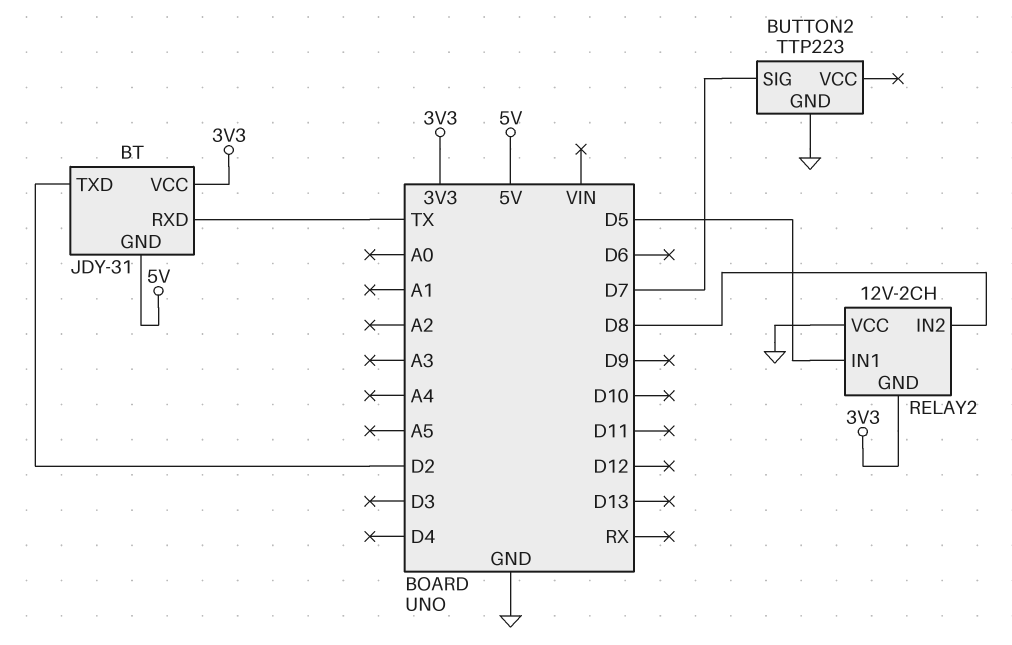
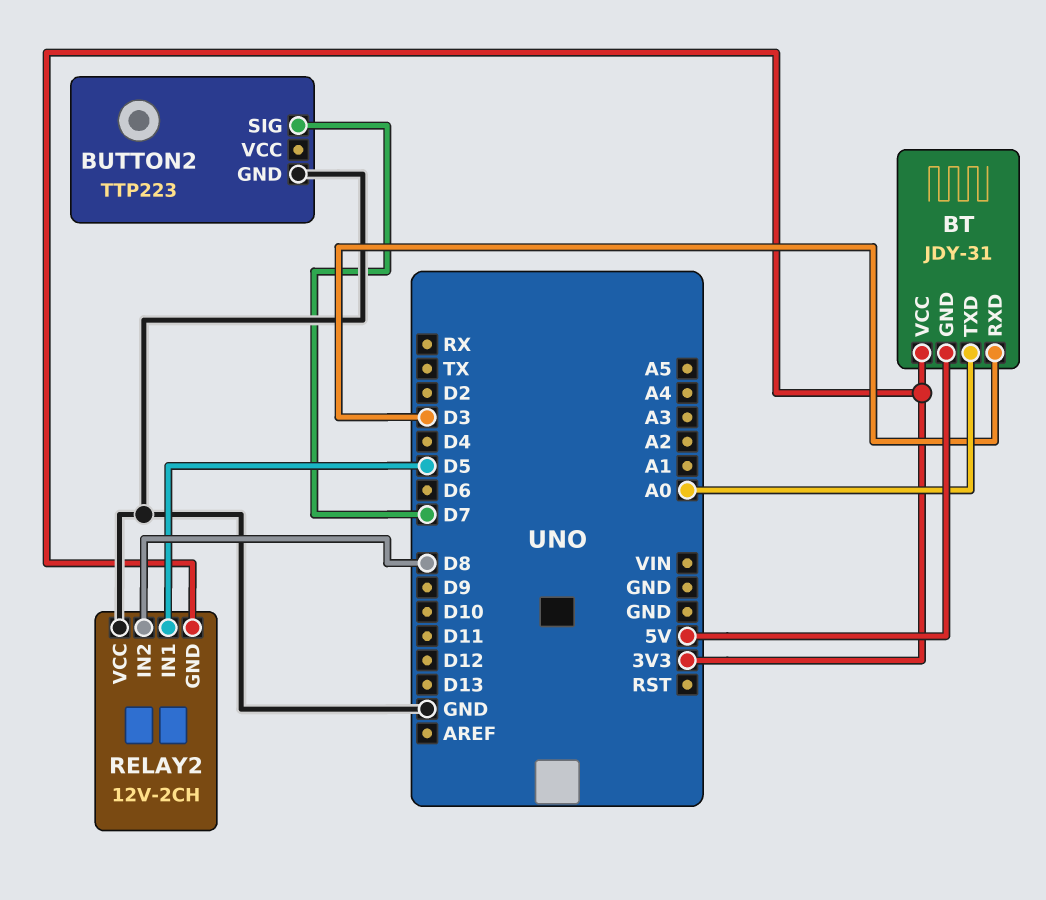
BT pin RXD: TX -> D3
BT pin TXD: D2 -> A0

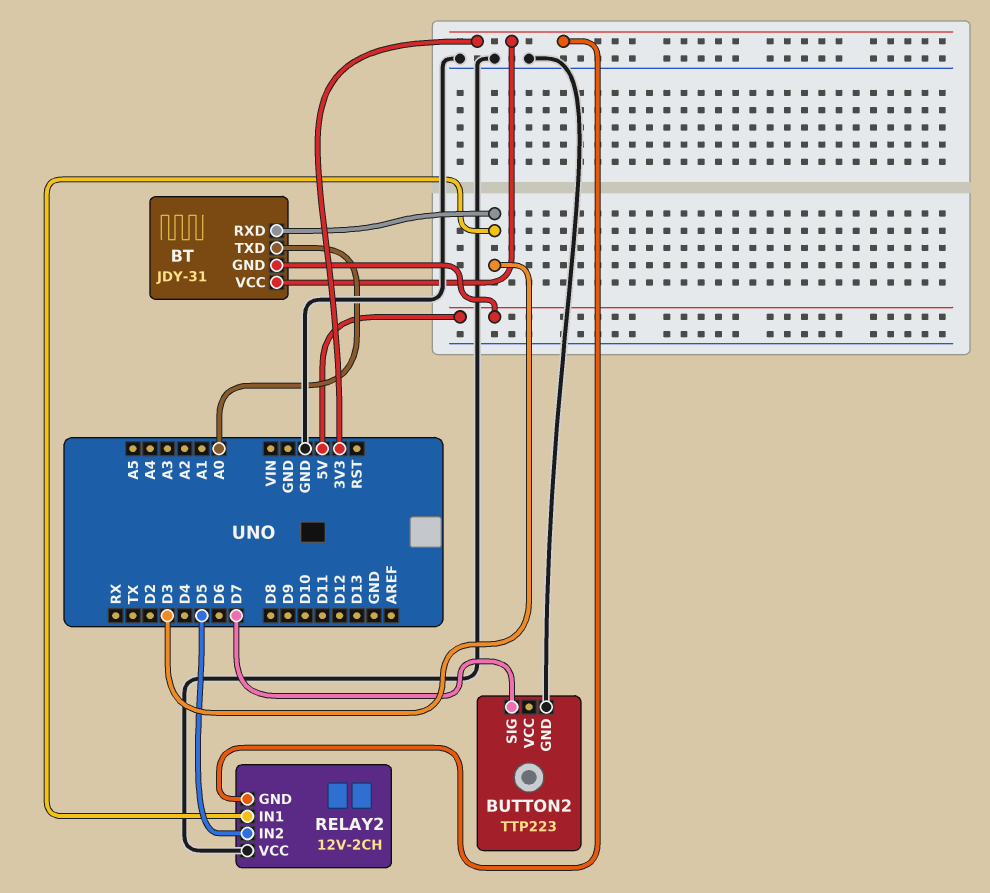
RELAY2 pin IN1: D5 -> D3
RELAY2 pin IN2: D8 -> D5

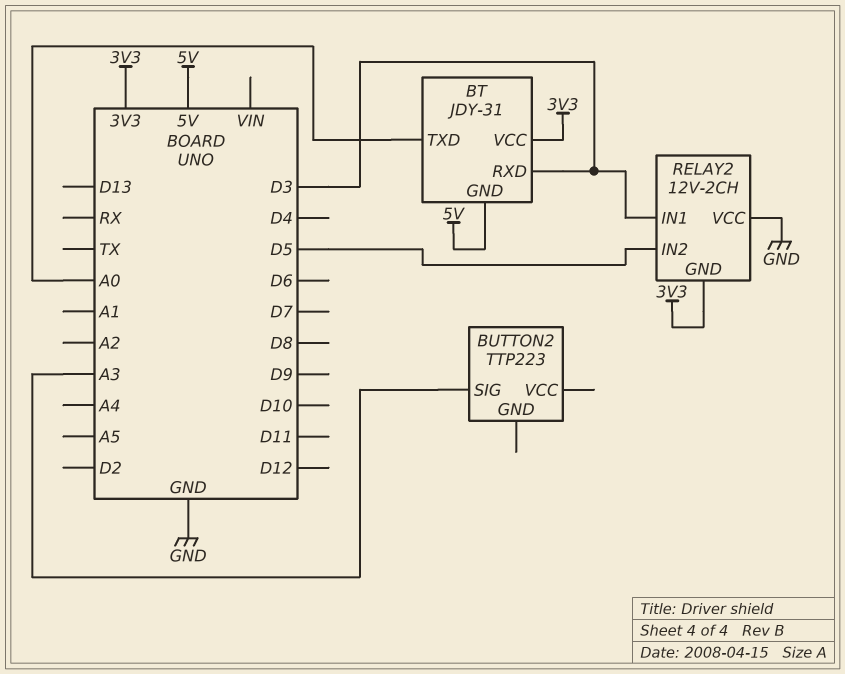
BUTTON2 pin GND: GND -> none
BUTTON2 pin SIG: D7 -> A3

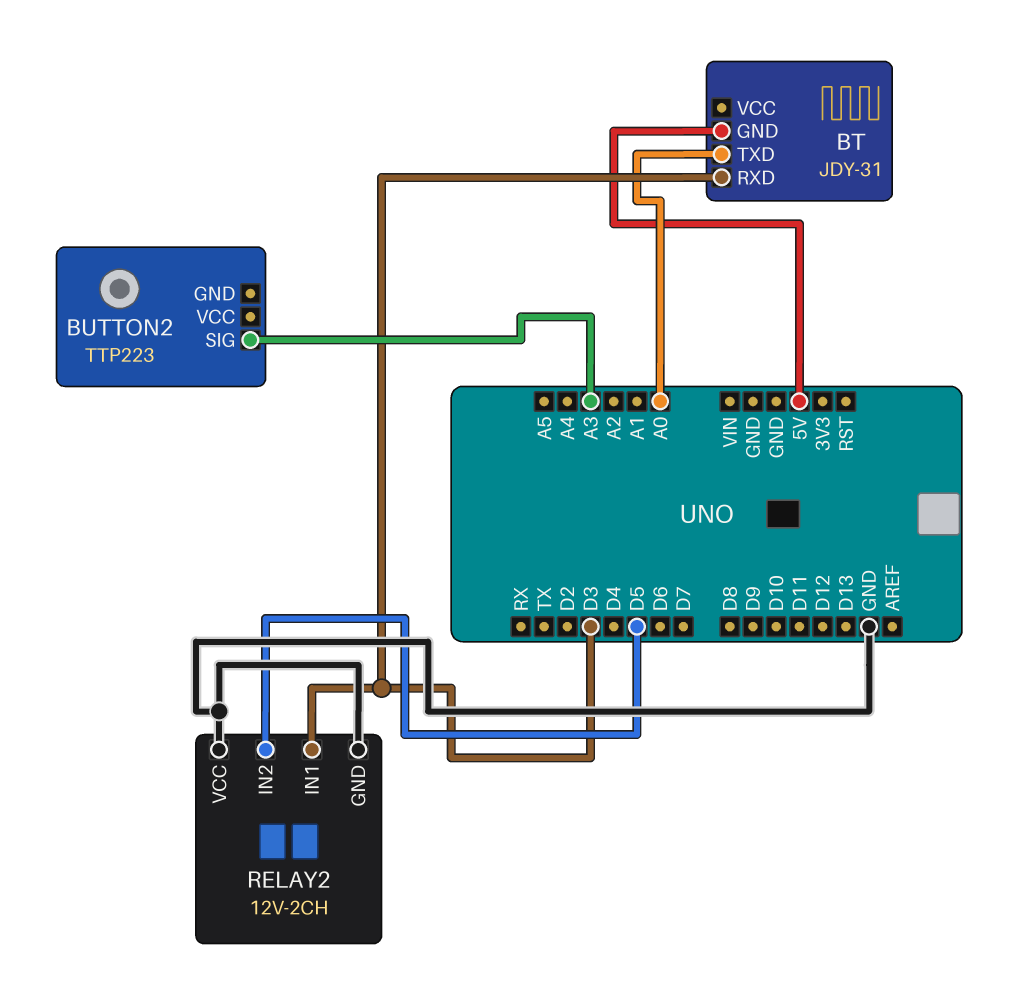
BT pin VCC: 3V3 -> none
RELAY2 pin GND: 3V3 -> GND

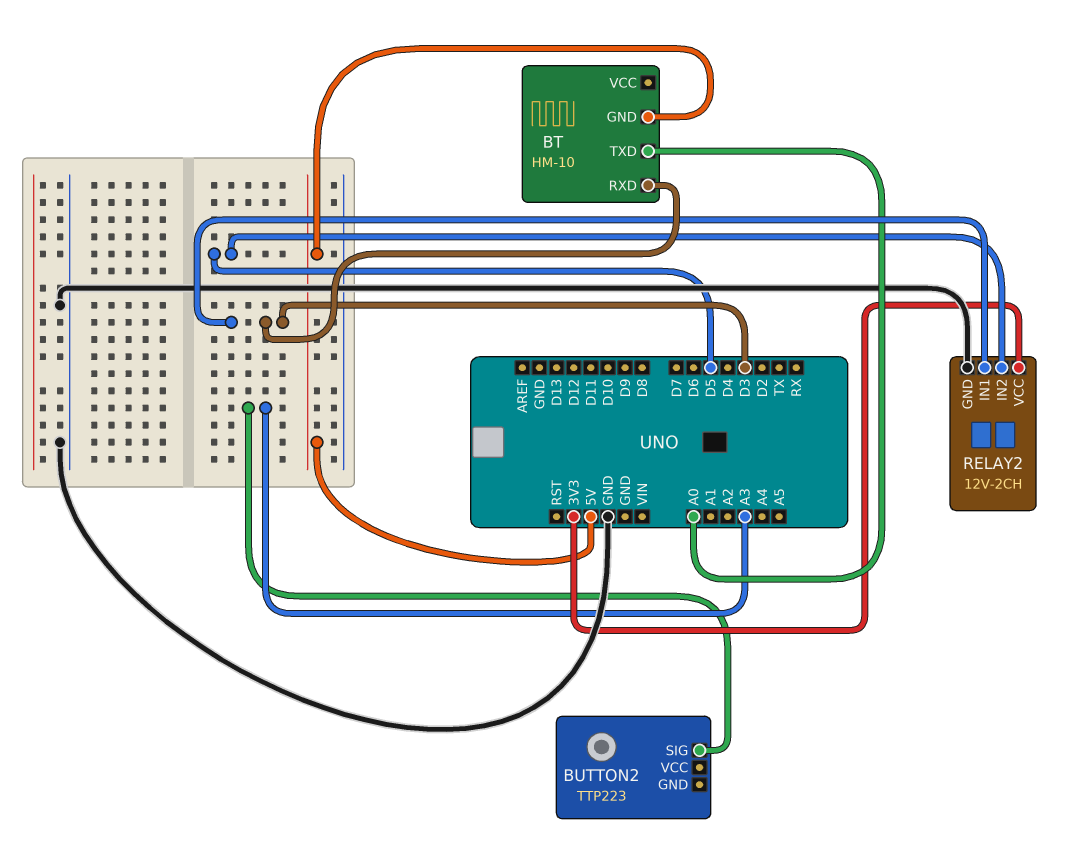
BT: JDY-31 -> HM-10
RELAY2 pin VCC: GND -> 3V3

